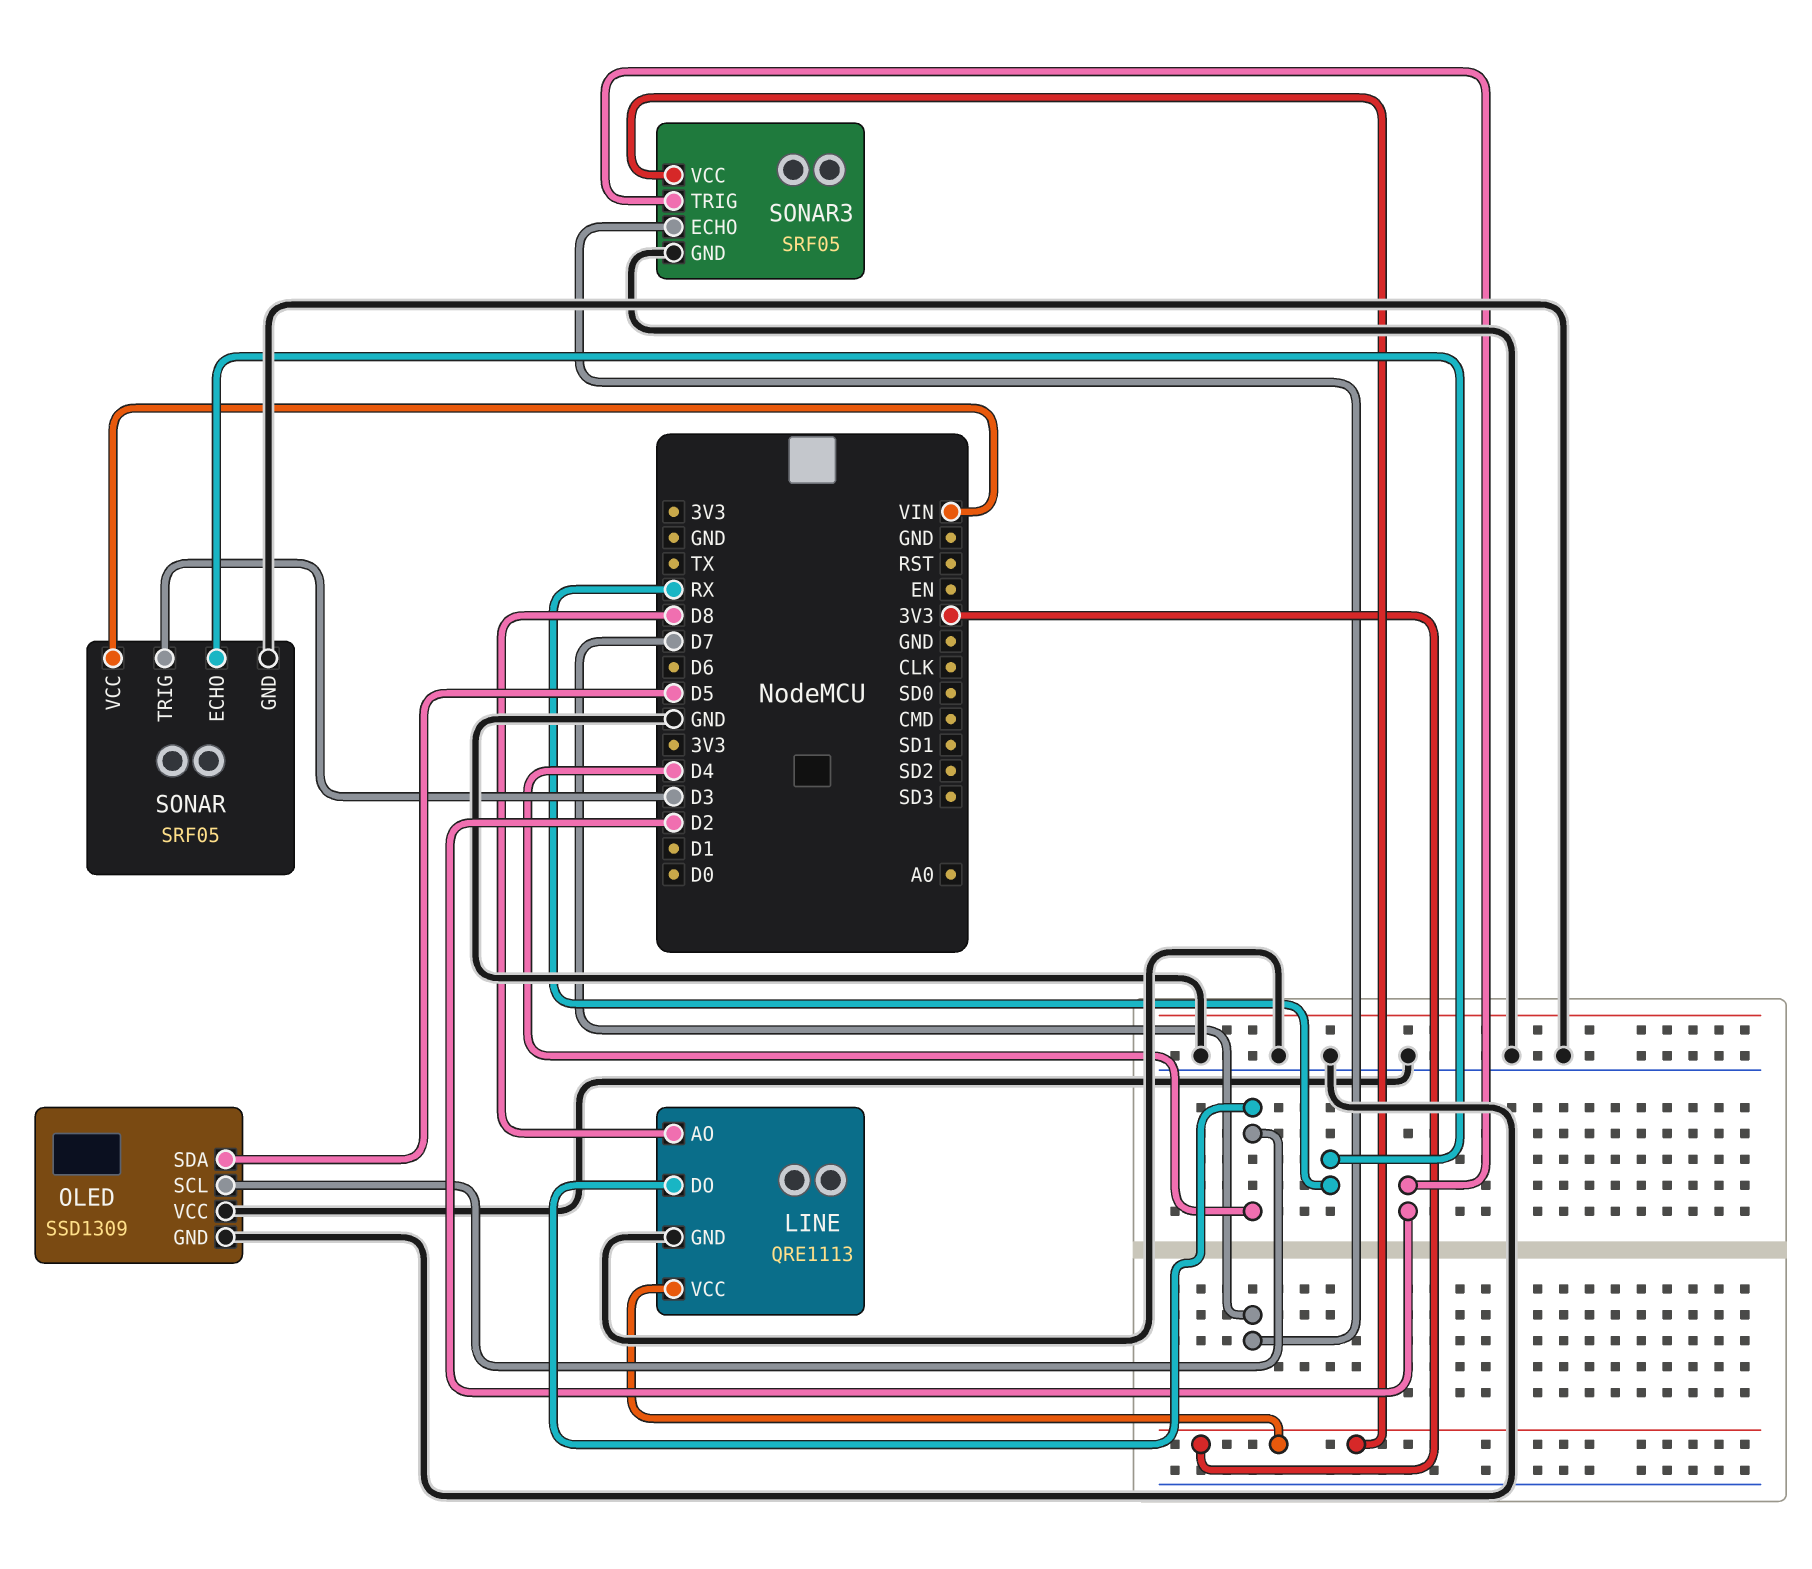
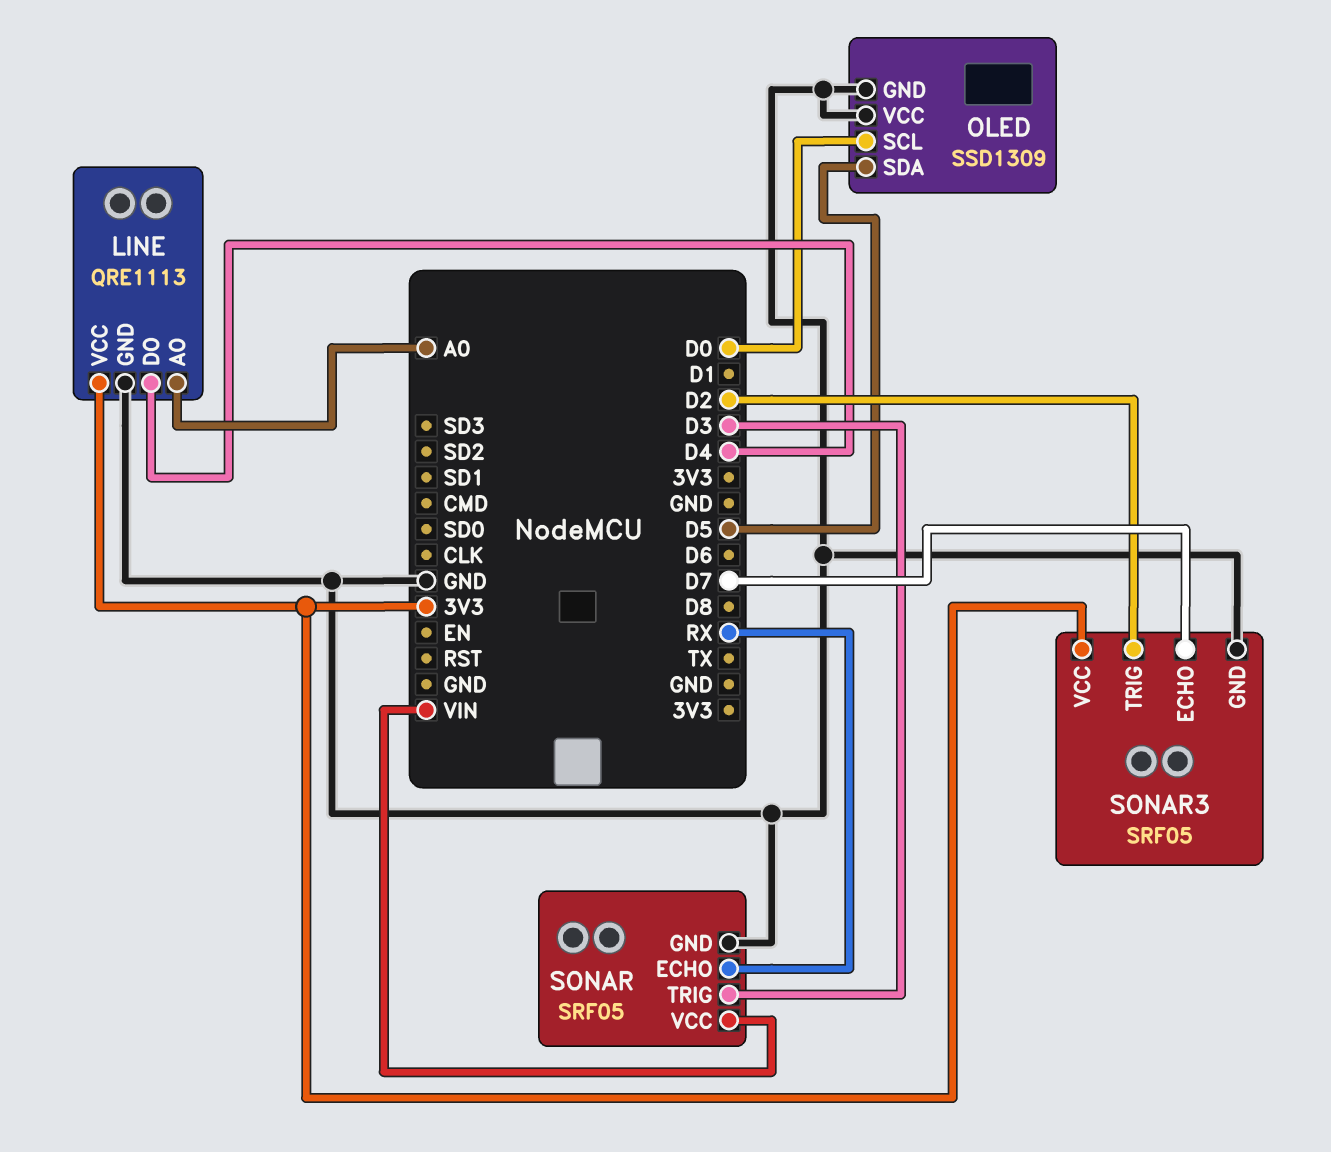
LINE pin AO: D8 -> A0
OLED pin SCL: D4 -> D0

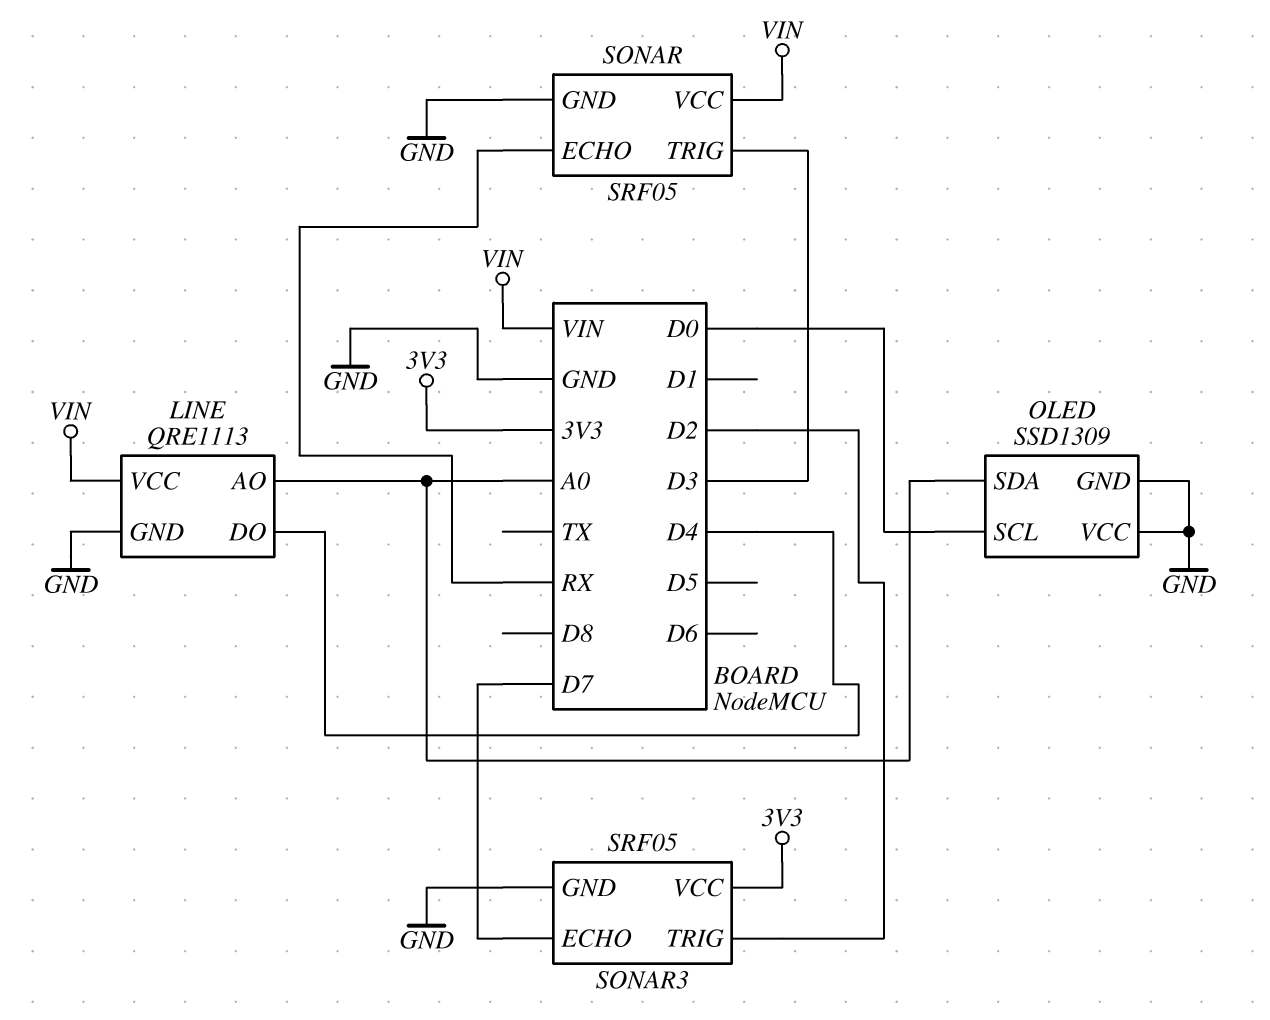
LINE pin VCC: 3V3 -> VIN
OLED pin SDA: D5 -> A0

